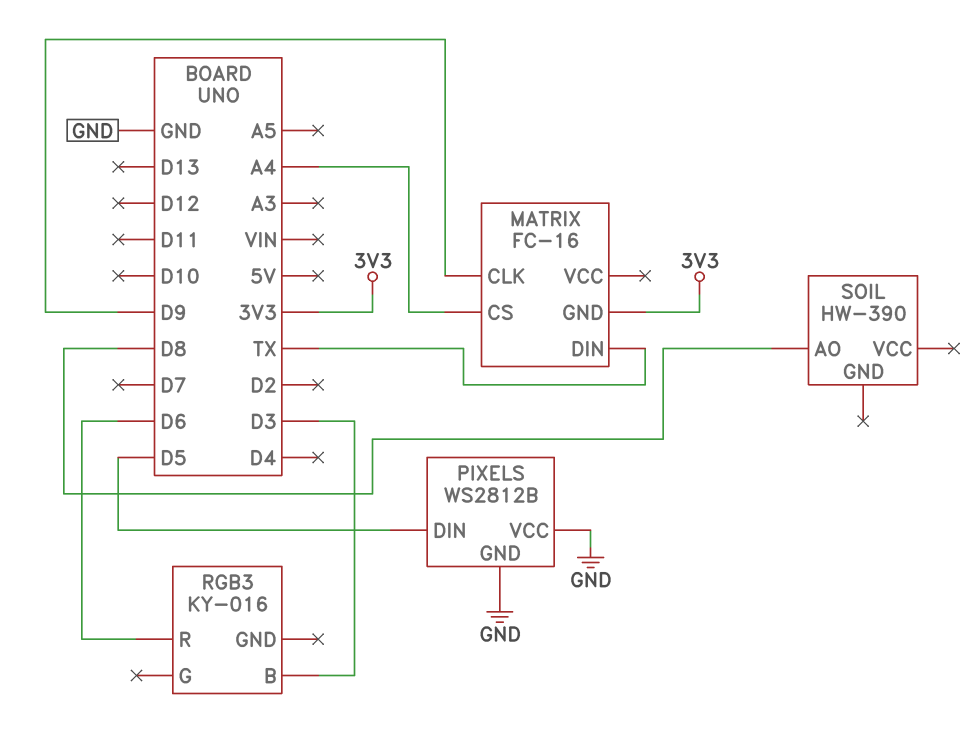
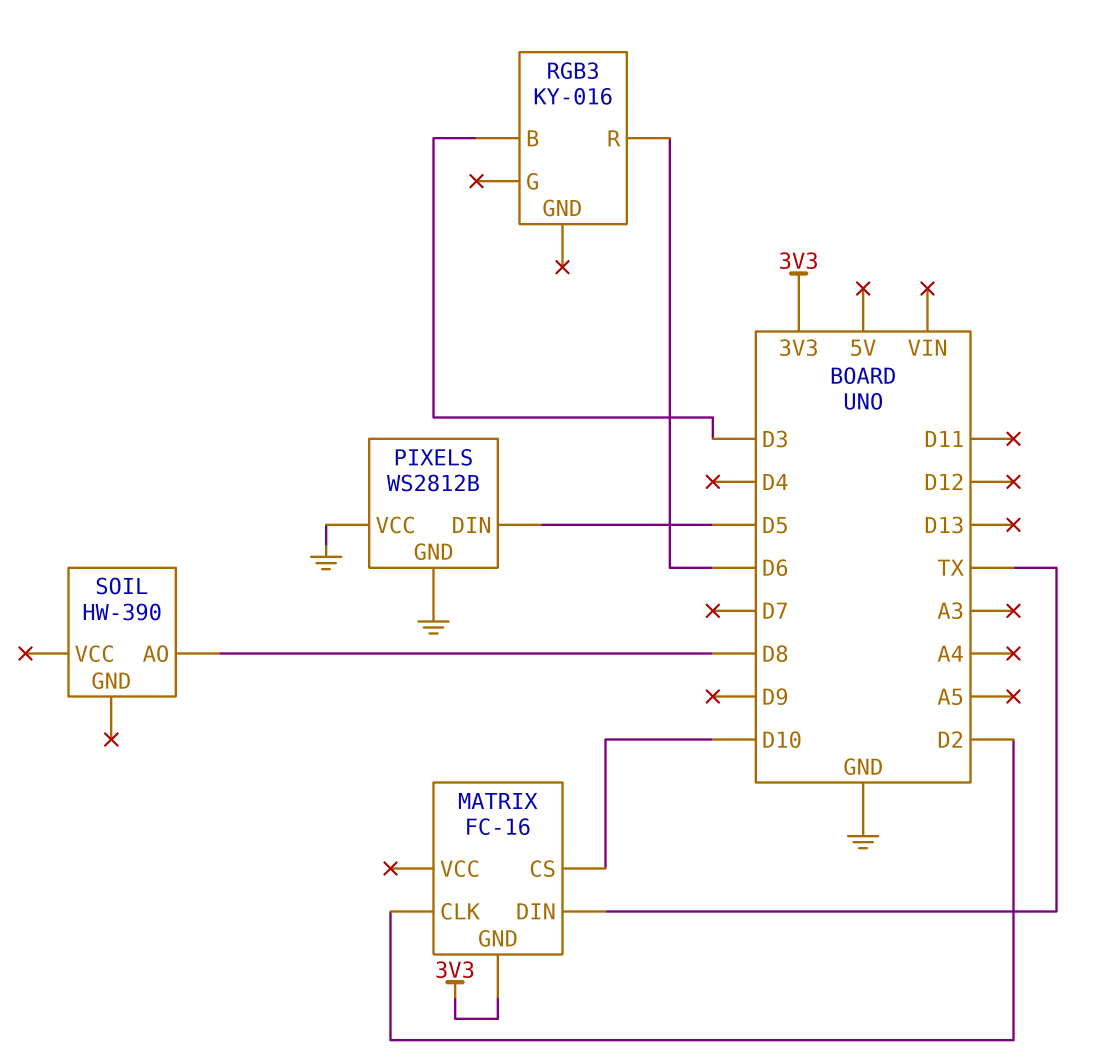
MATRIX pin CLK: D9 -> D2
MATRIX pin CS: A4 -> D10

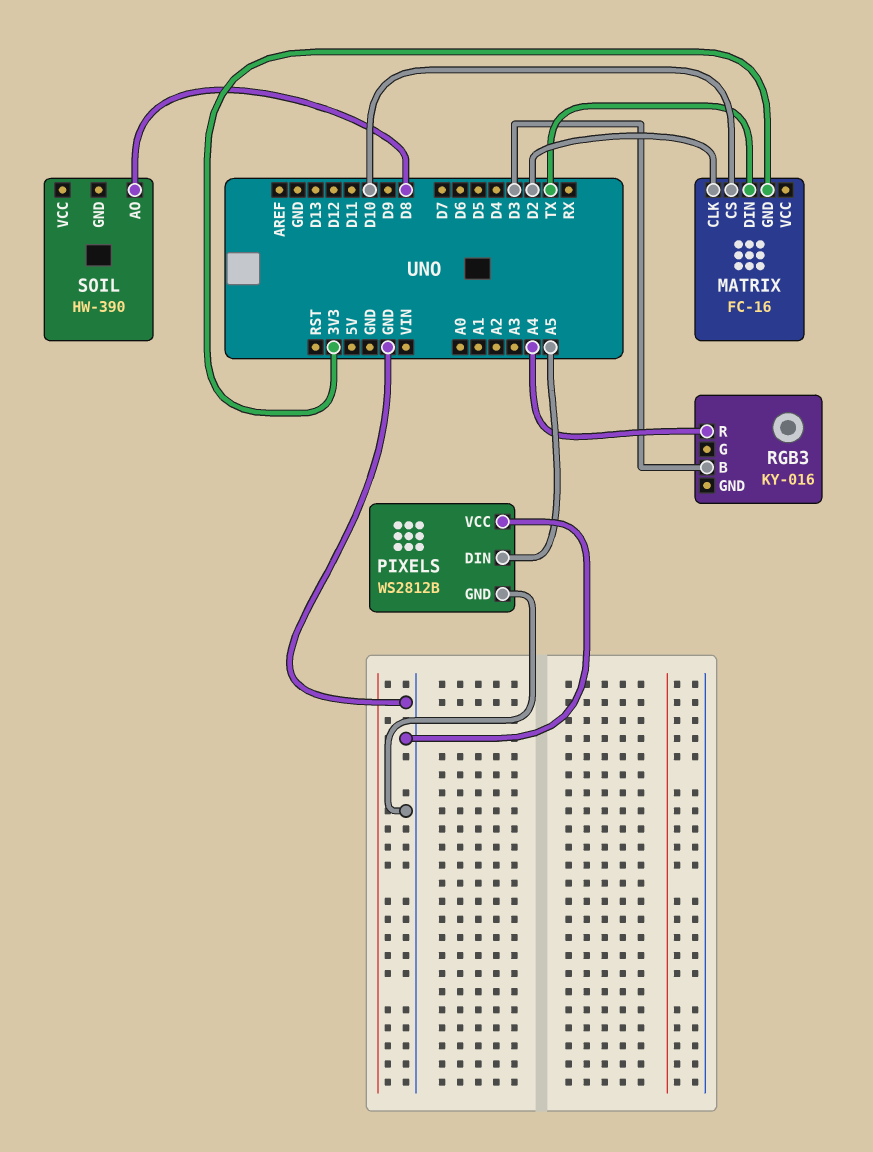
PIXELS pin DIN: D5 -> A5
RGB3 pin R: D6 -> A4

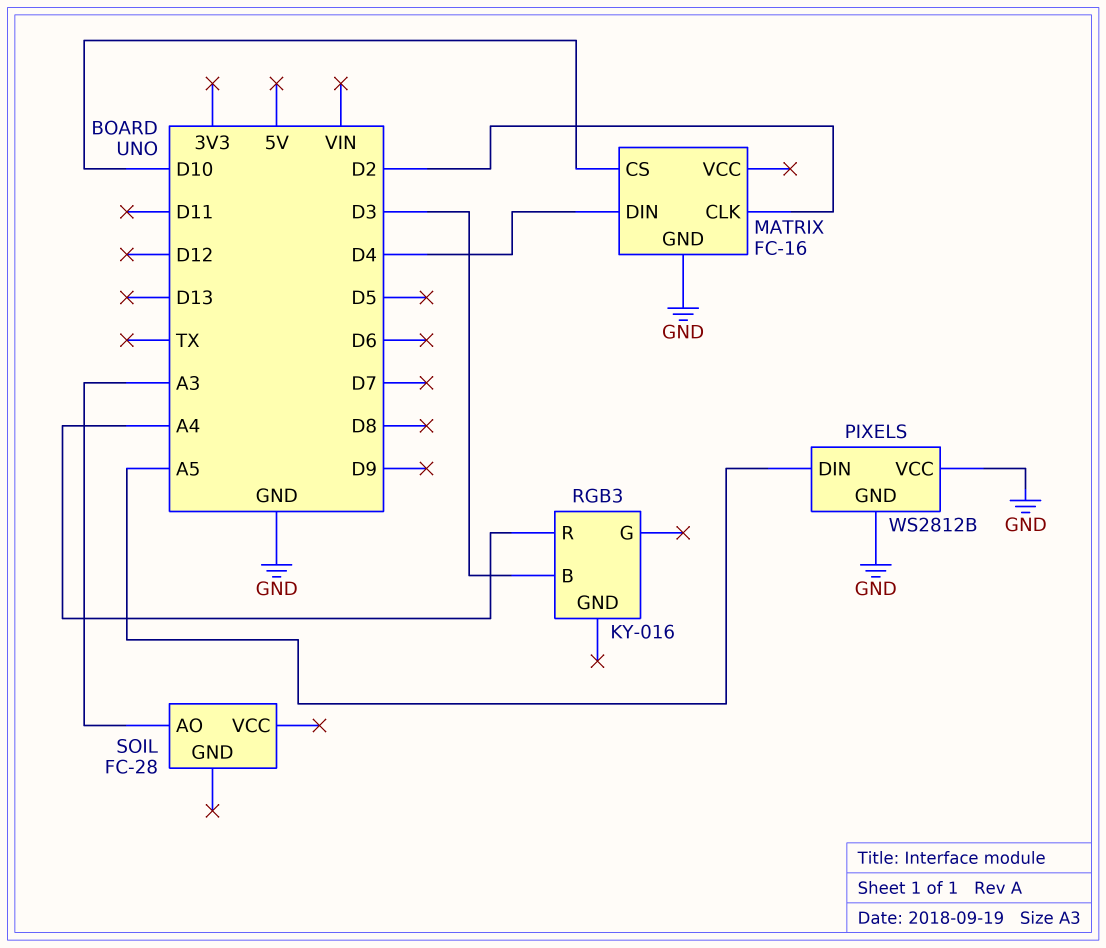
MATRIX pin DIN: TX -> D4
MATRIX pin GND: 3V3 -> GND
SOIL: HW-390 -> FC-28
SOIL pin AO: D8 -> A3

